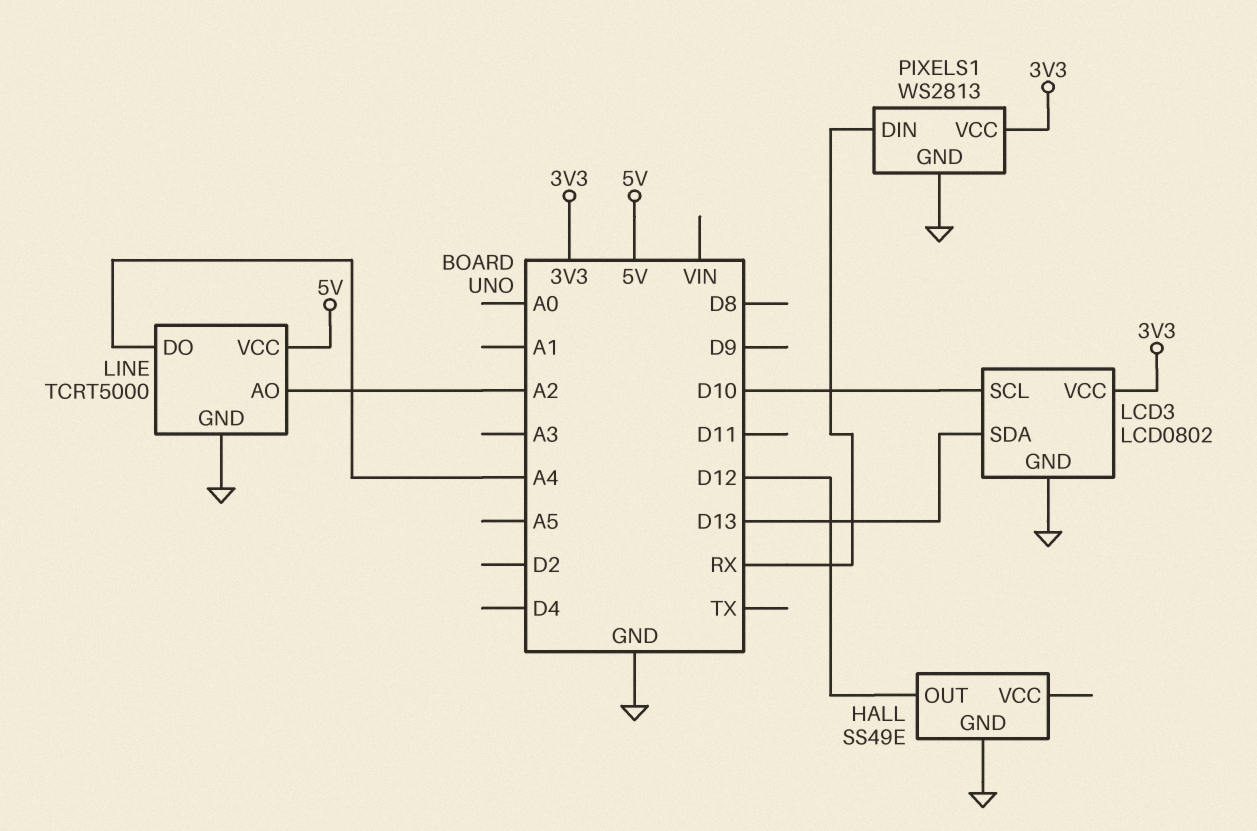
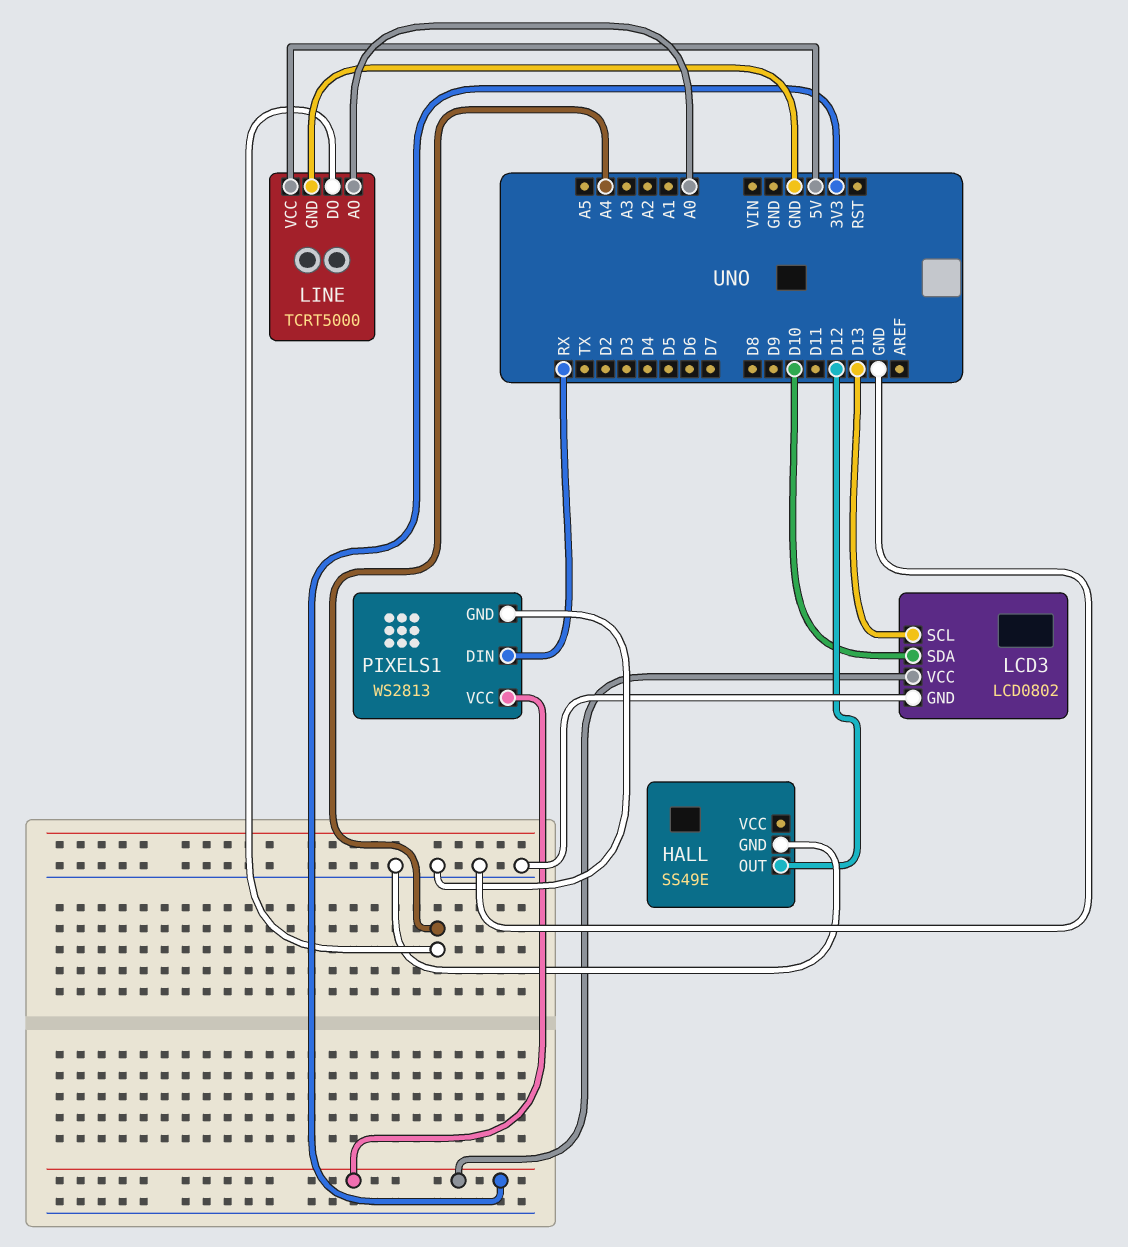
LCD3 pin SCL: D10 -> D13
LCD3 pin SDA: D13 -> D10
LINE pin AO: A2 -> A0

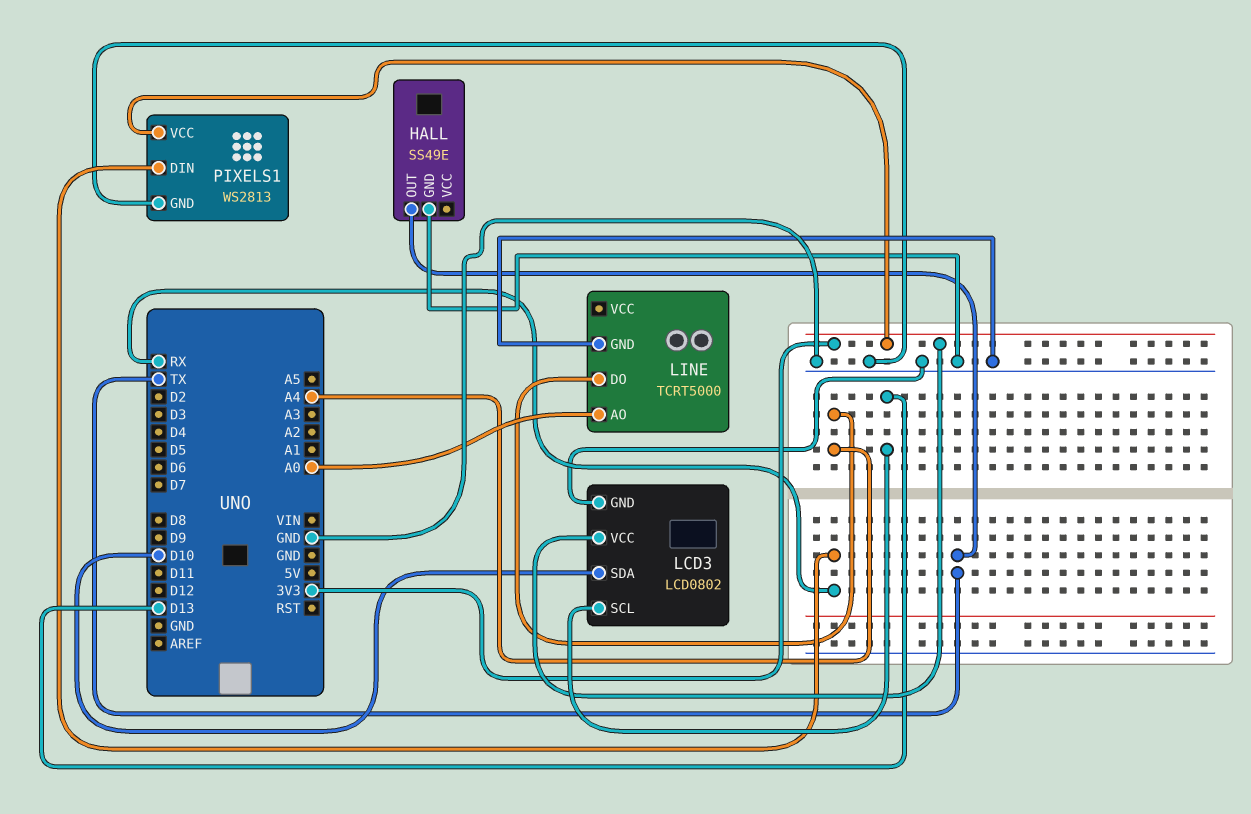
HALL pin OUT: D12 -> TX
LINE pin VCC: 5V -> none

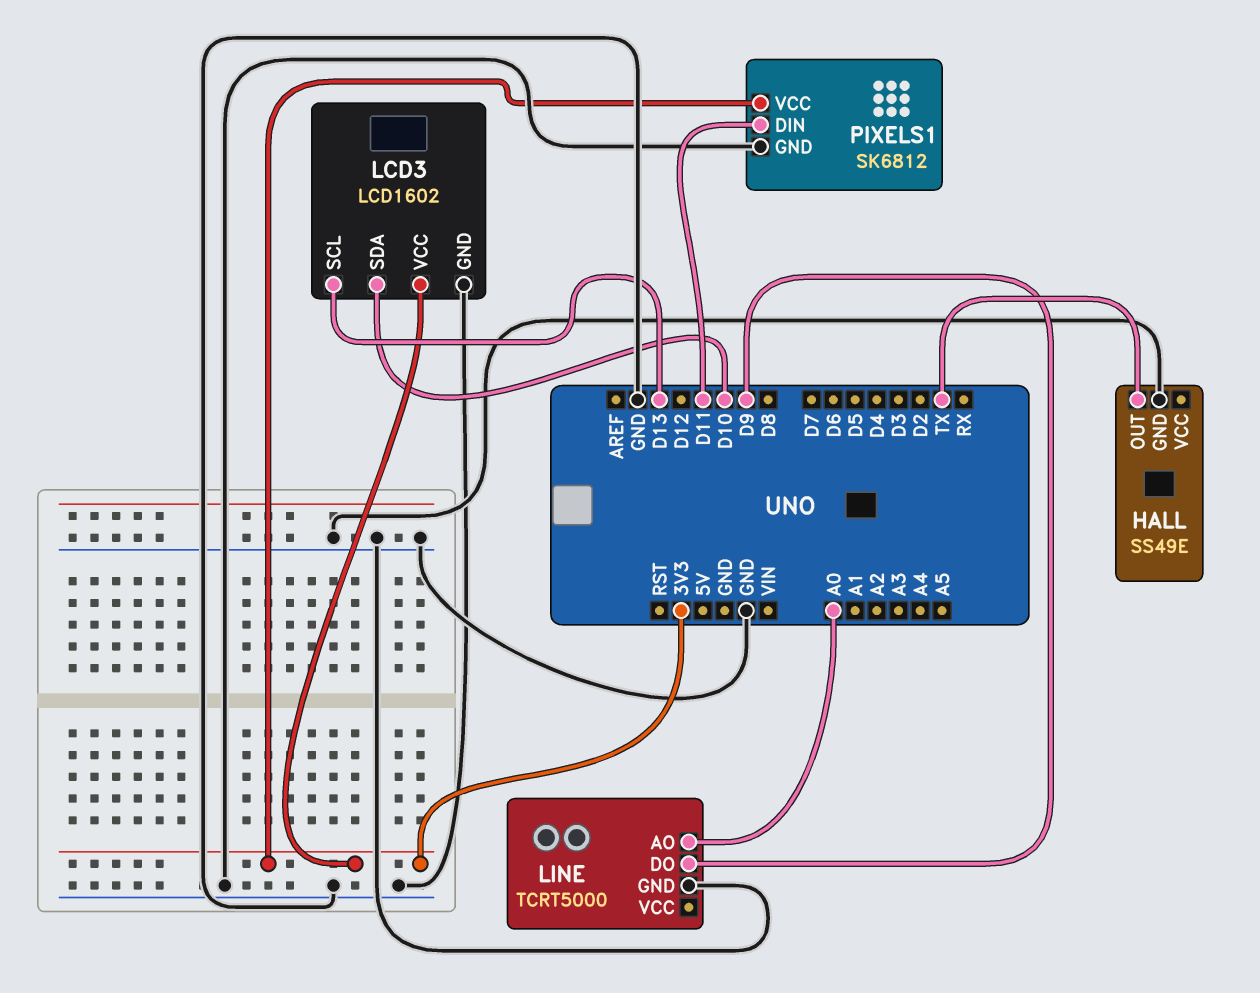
LCD3: LCD0802 -> LCD1602
LINE pin DO: A4 -> D9
PIXELS1: WS2813 -> SK6812
PIXELS1 pin DIN: RX -> D11

